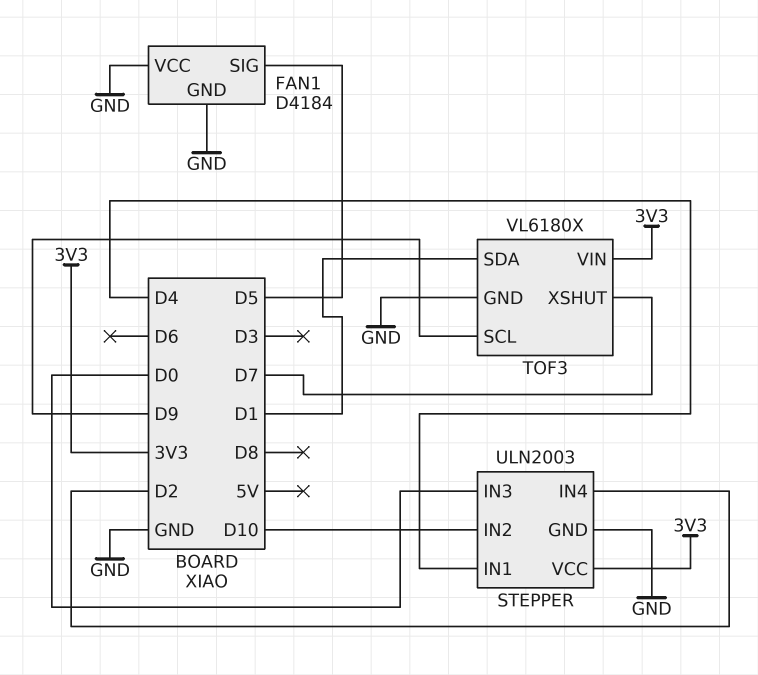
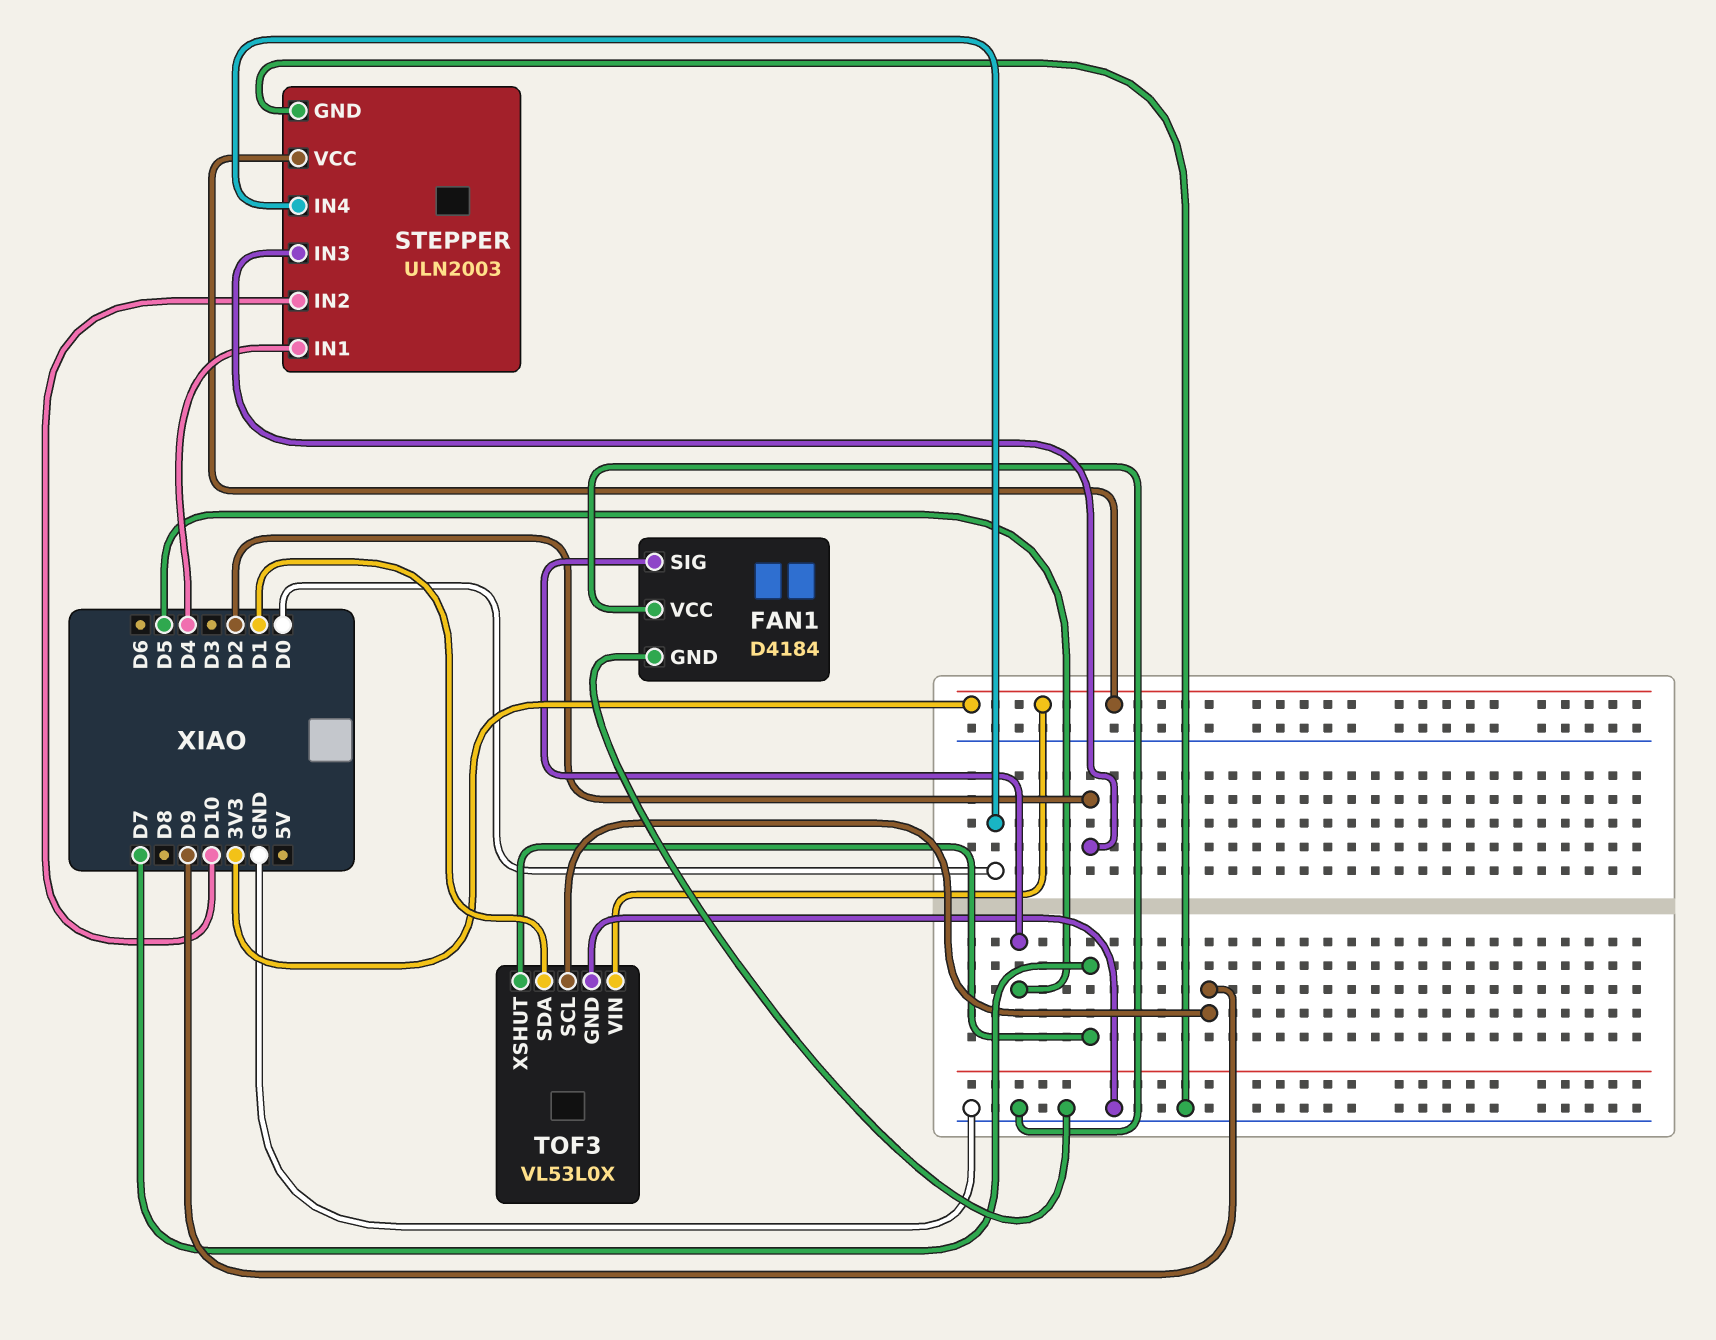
STEPPER pin IN3: D0 -> D2
STEPPER pin IN4: D2 -> D0
TOF3: VL6180X -> VL53L0X

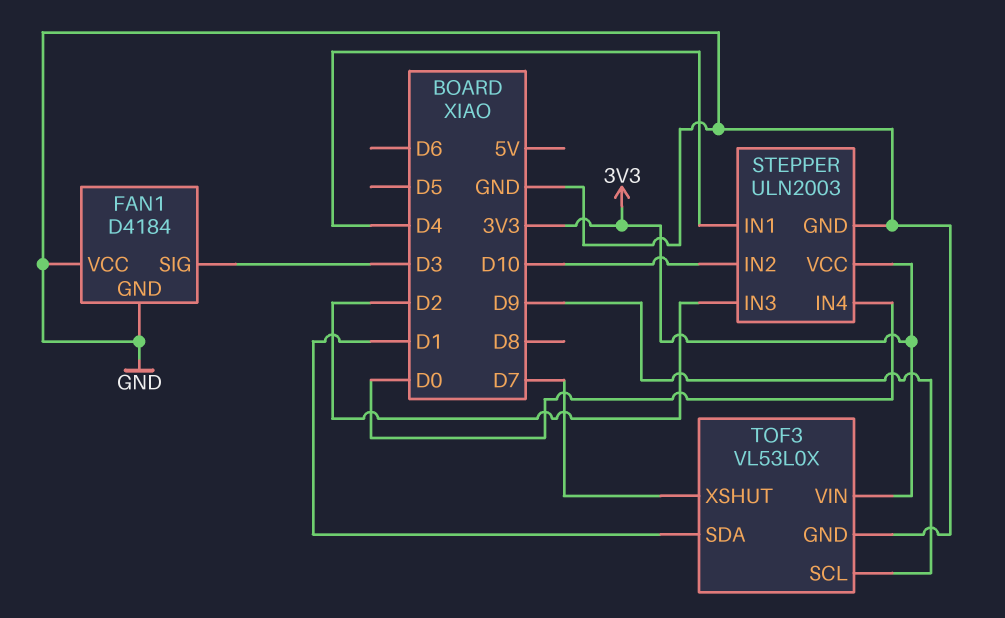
FAN1 pin SIG: D5 -> D3

